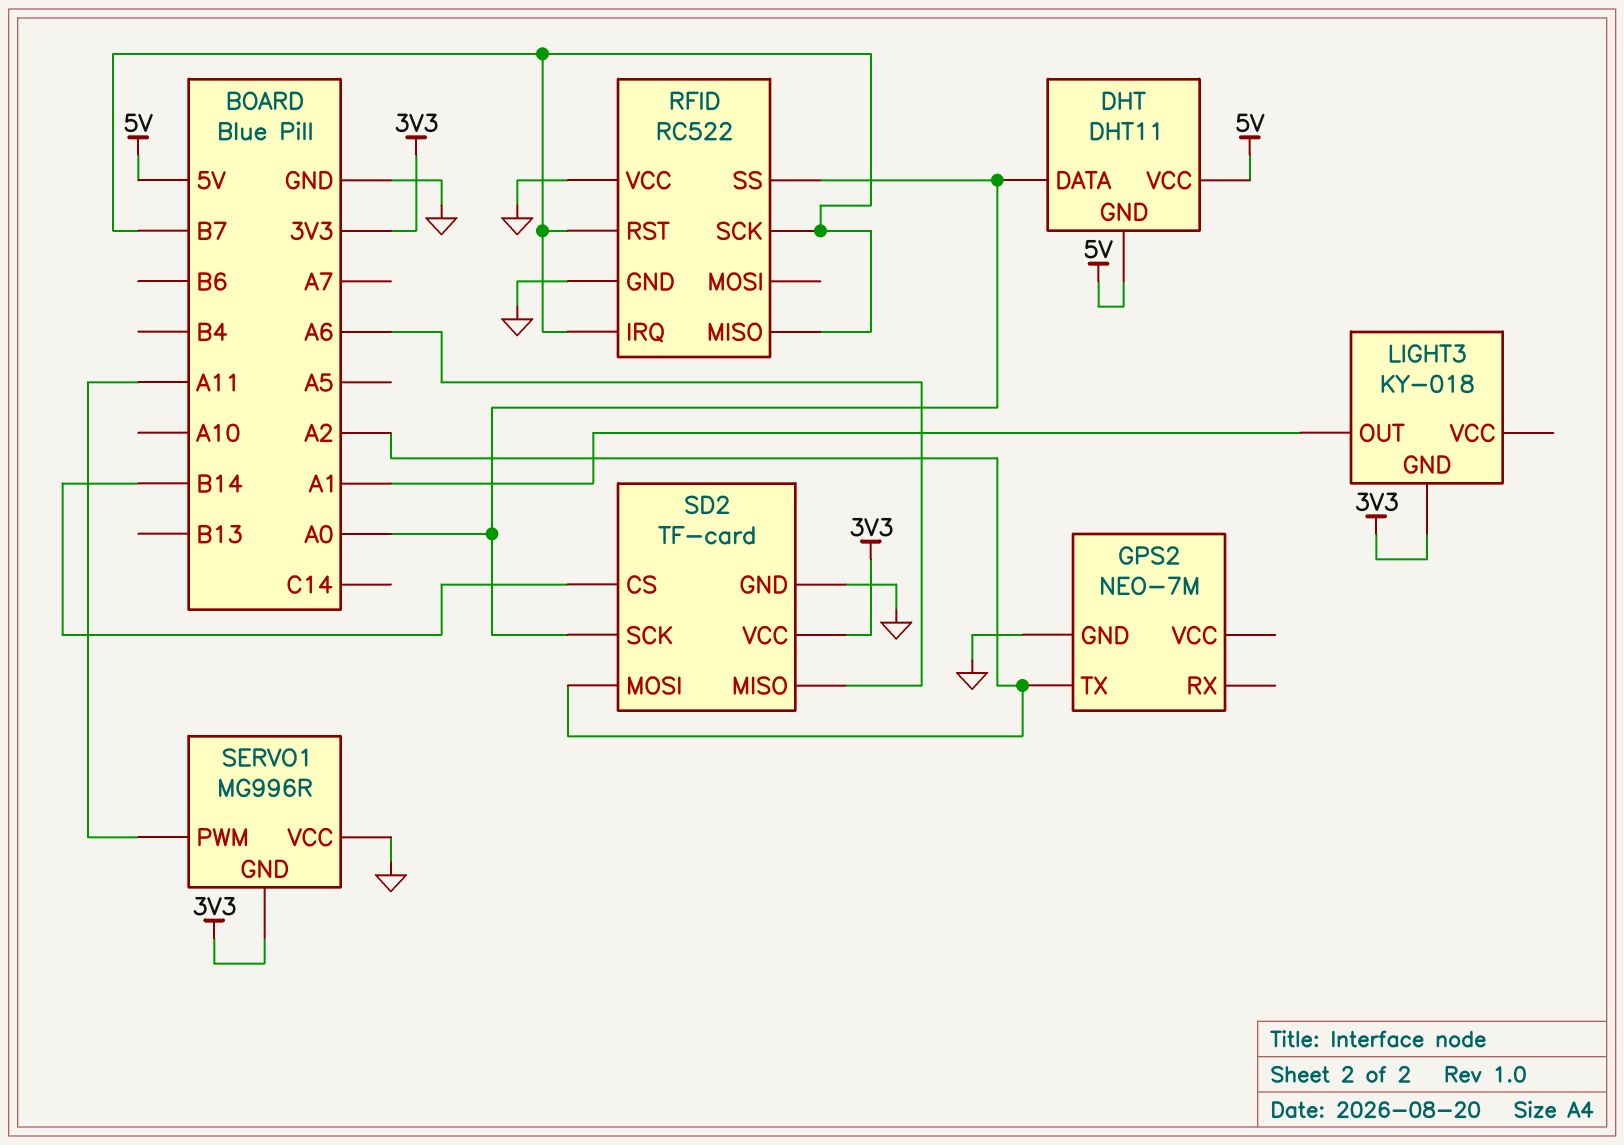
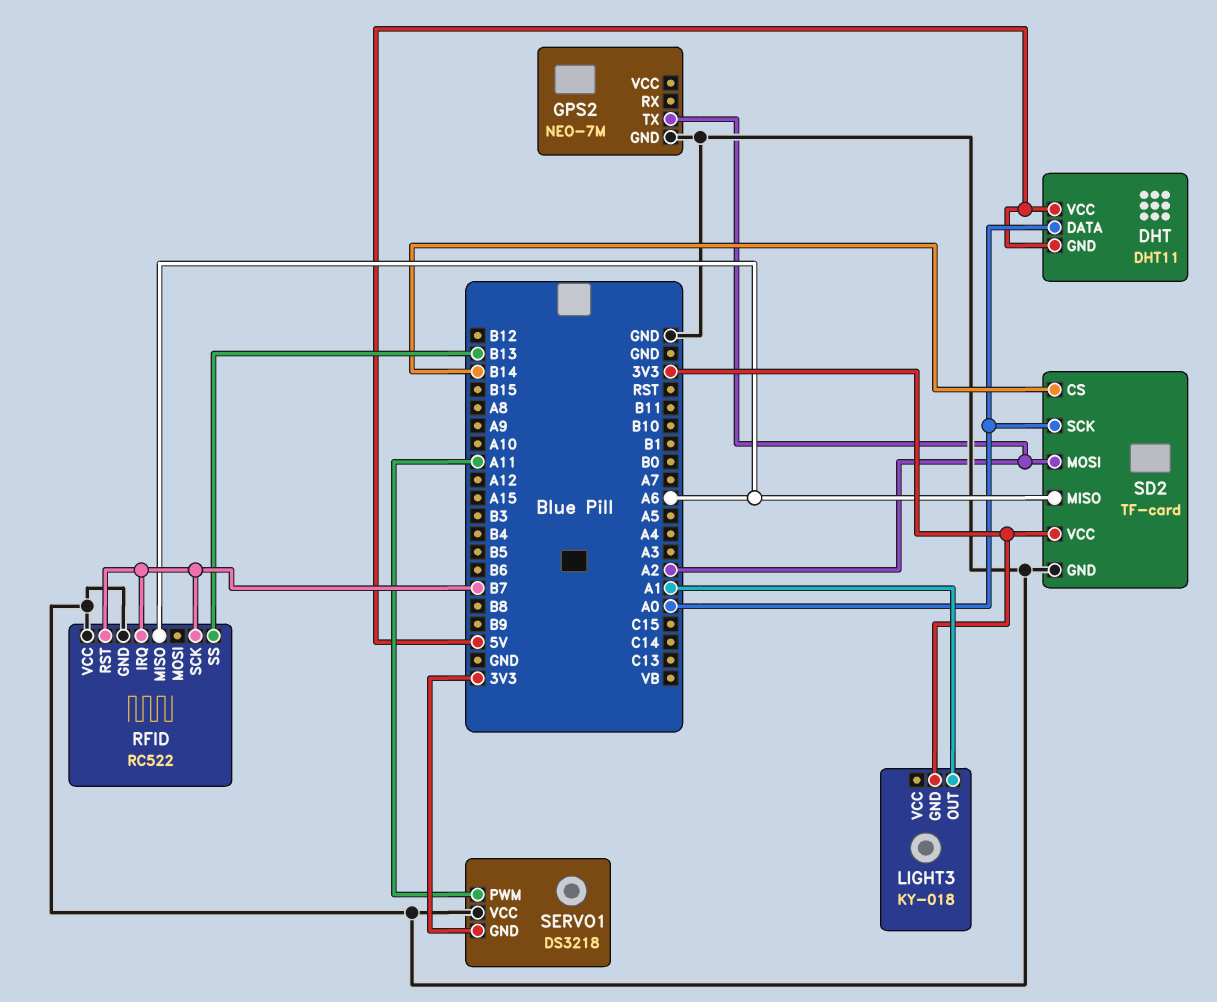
RFID pin MISO: B7 -> A6
RFID pin SS: A0 -> B13
SERVO1: MG996R -> DS3218

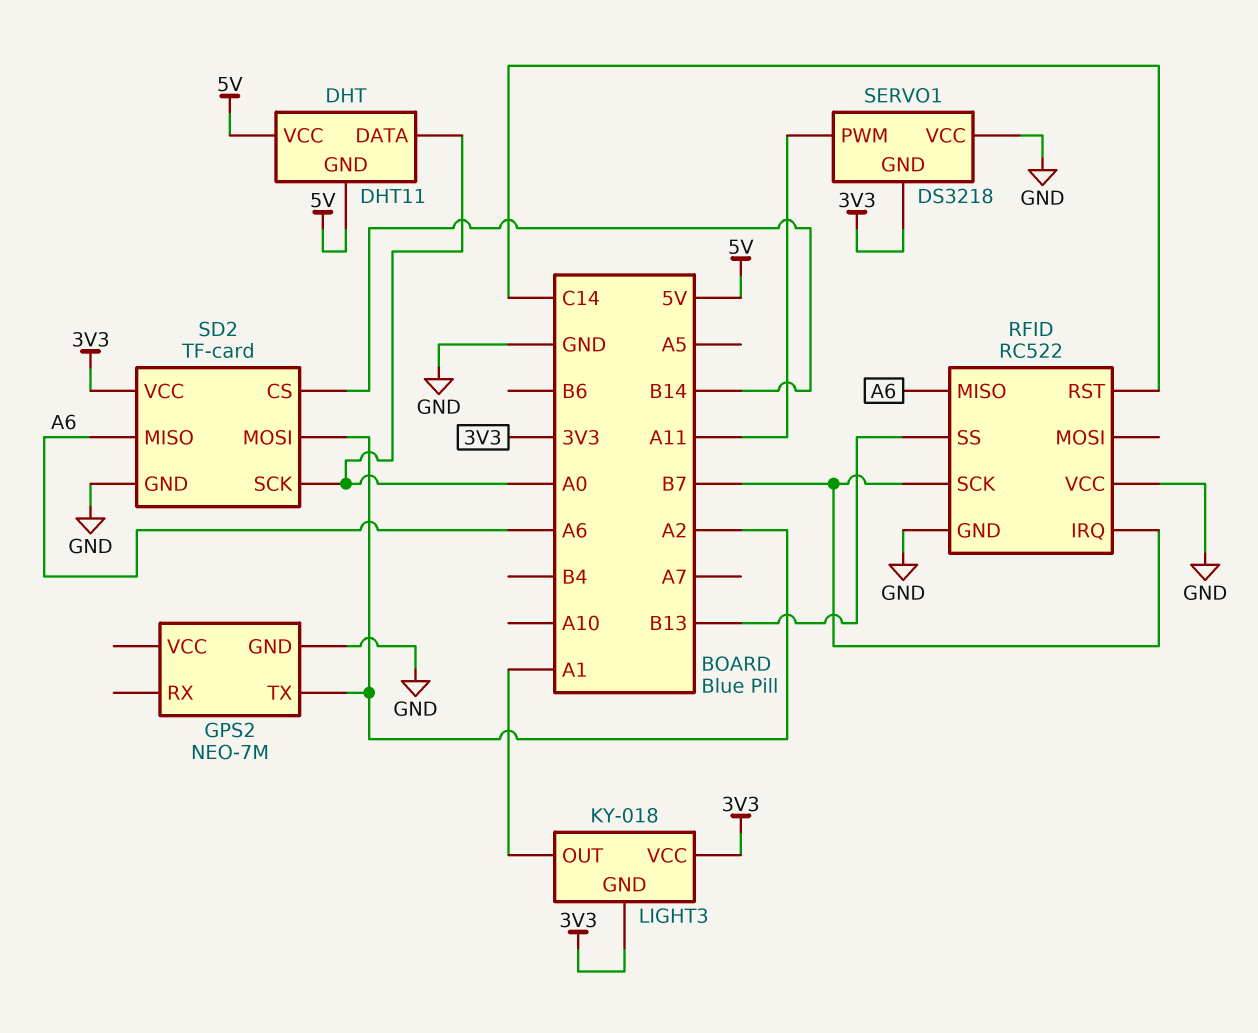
LIGHT3 pin VCC: none -> 3V3
RFID pin RST: B7 -> C14

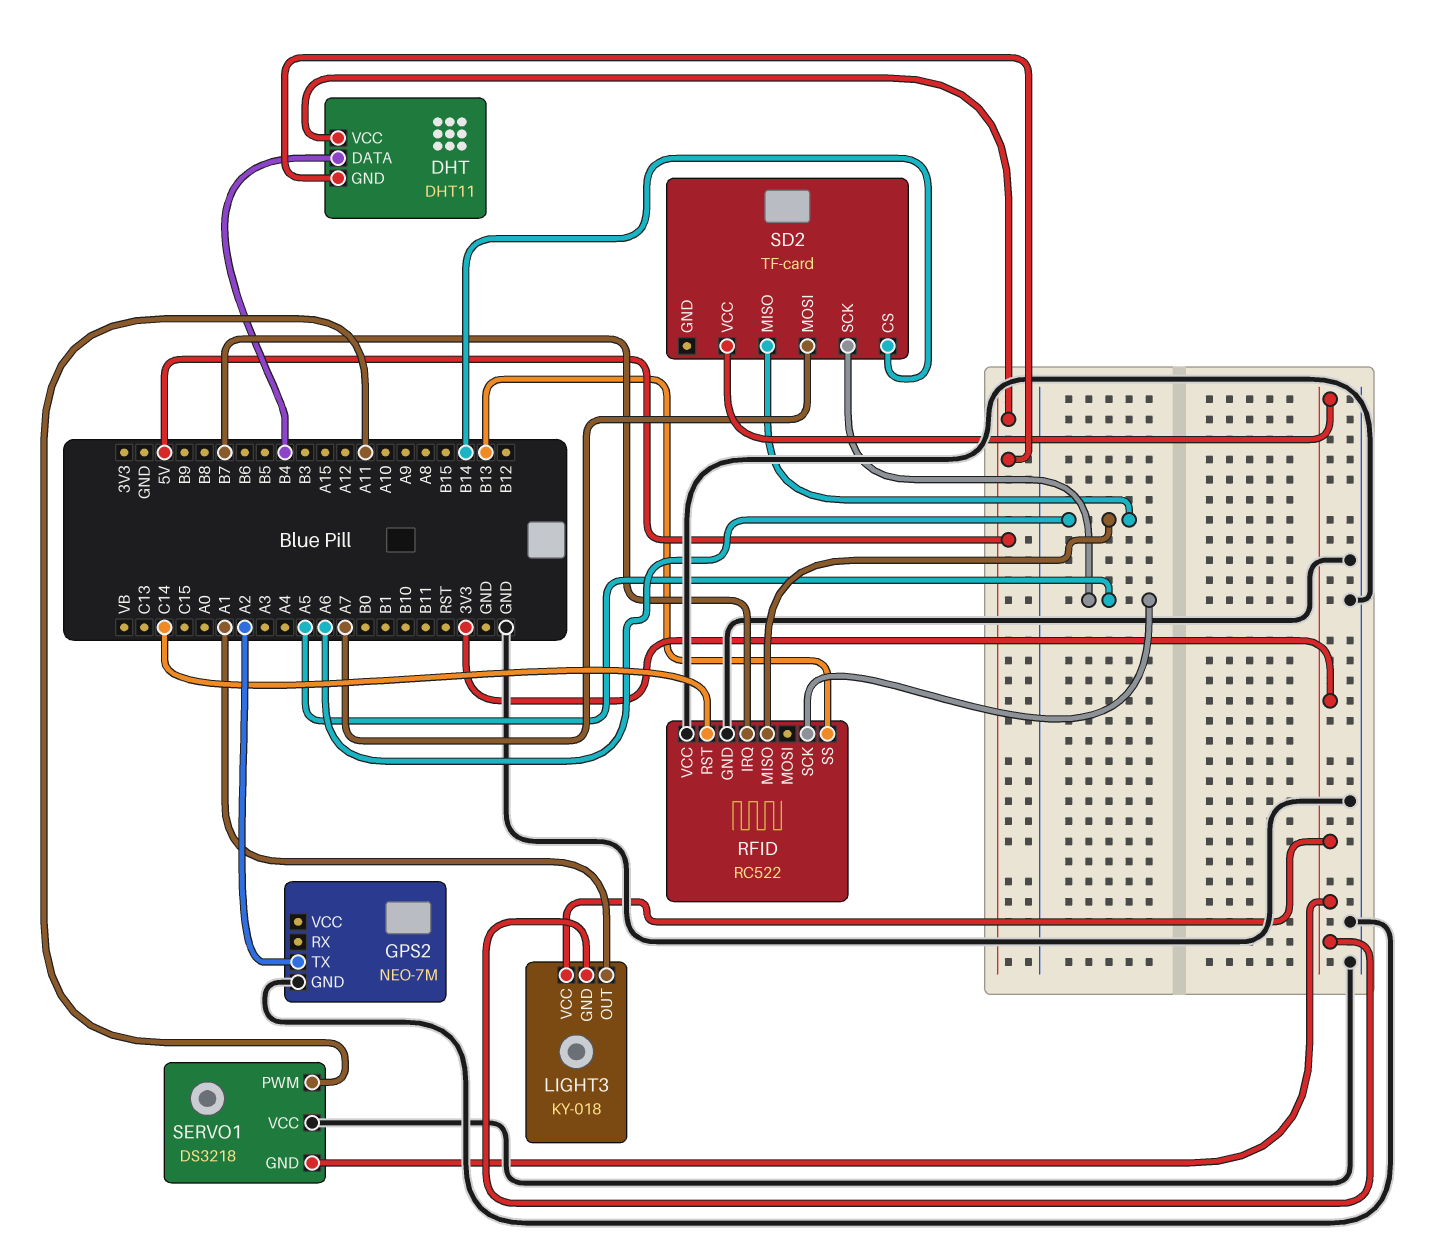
DHT pin DATA: A0 -> B4
RFID pin SCK: B7 -> A5
SD2 pin GND: GND -> none
SD2 pin MOSI: A2 -> A7
SD2 pin SCK: A0 -> A5

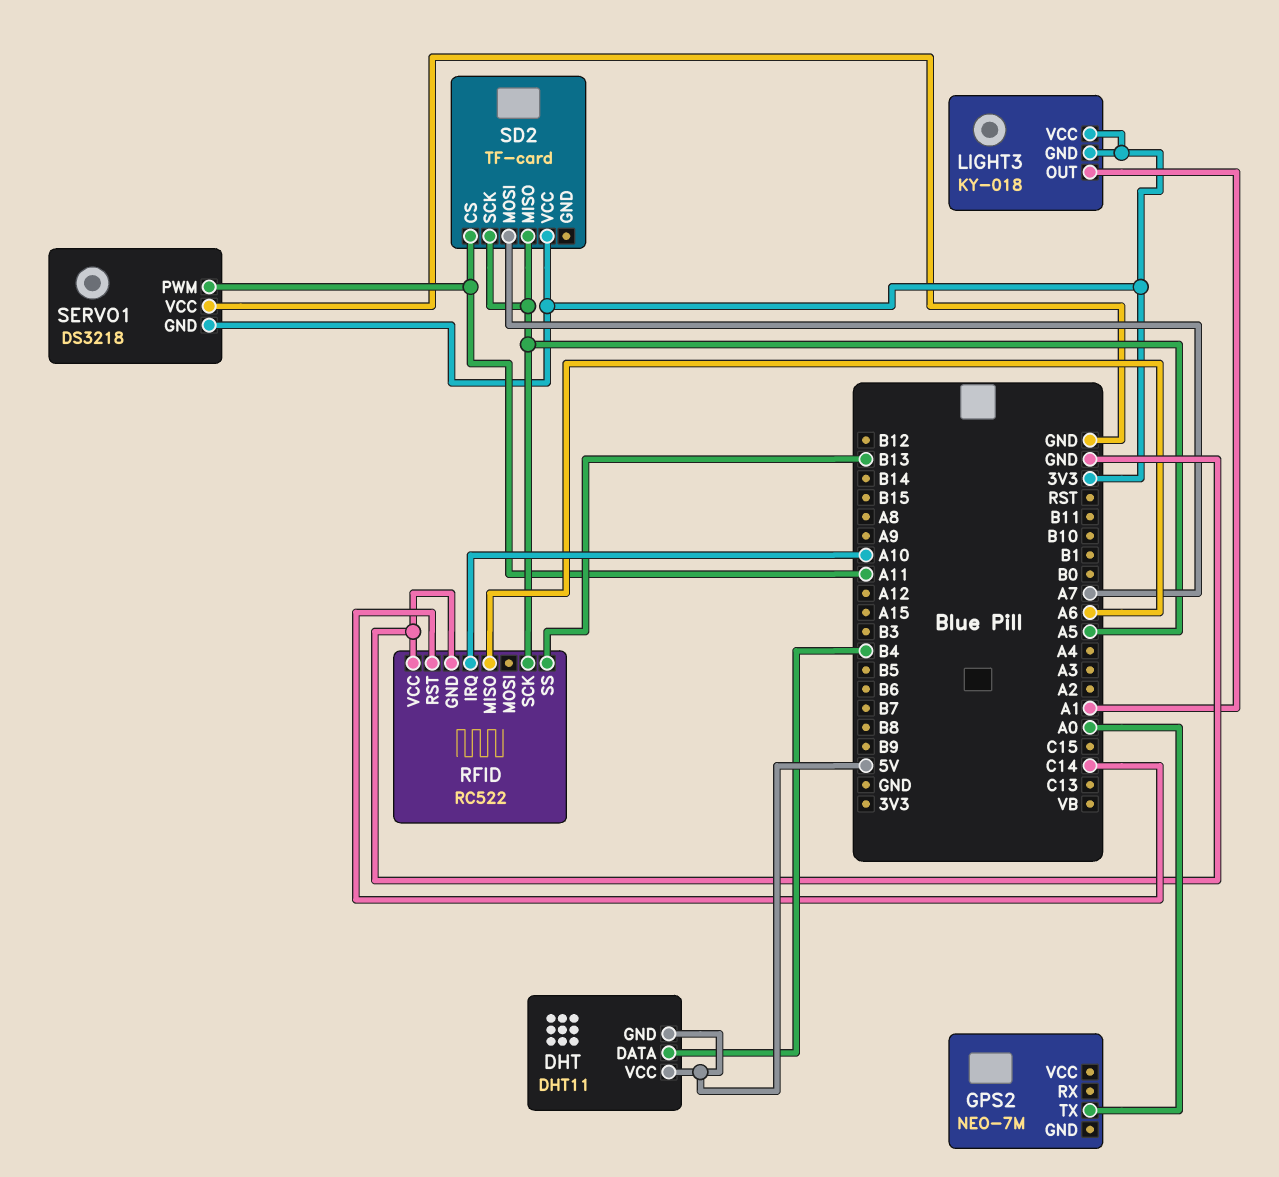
GPS2 pin GND: GND -> none
GPS2 pin TX: A2 -> A0
RFID pin IRQ: B7 -> A10
SD2 pin CS: B14 -> A11
SD2 pin MISO: A6 -> A5

